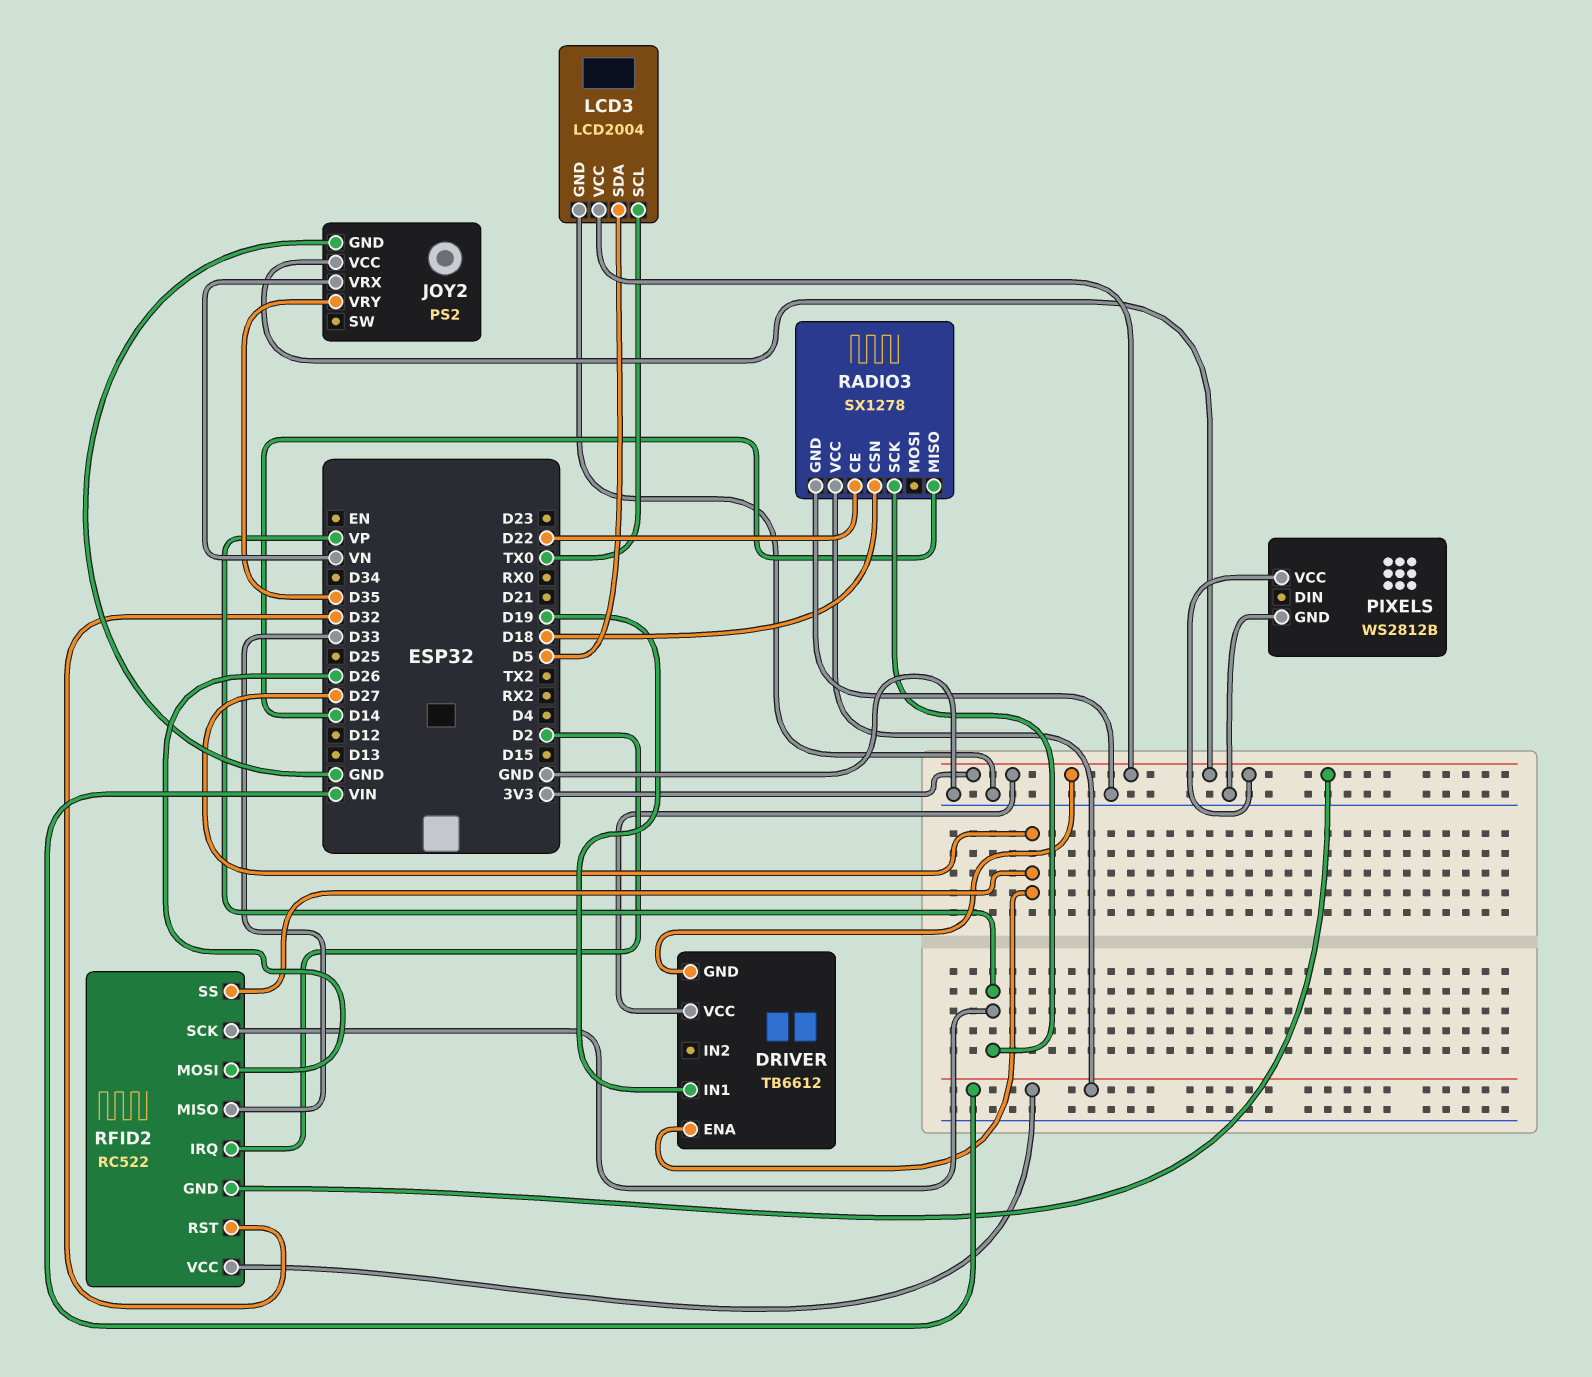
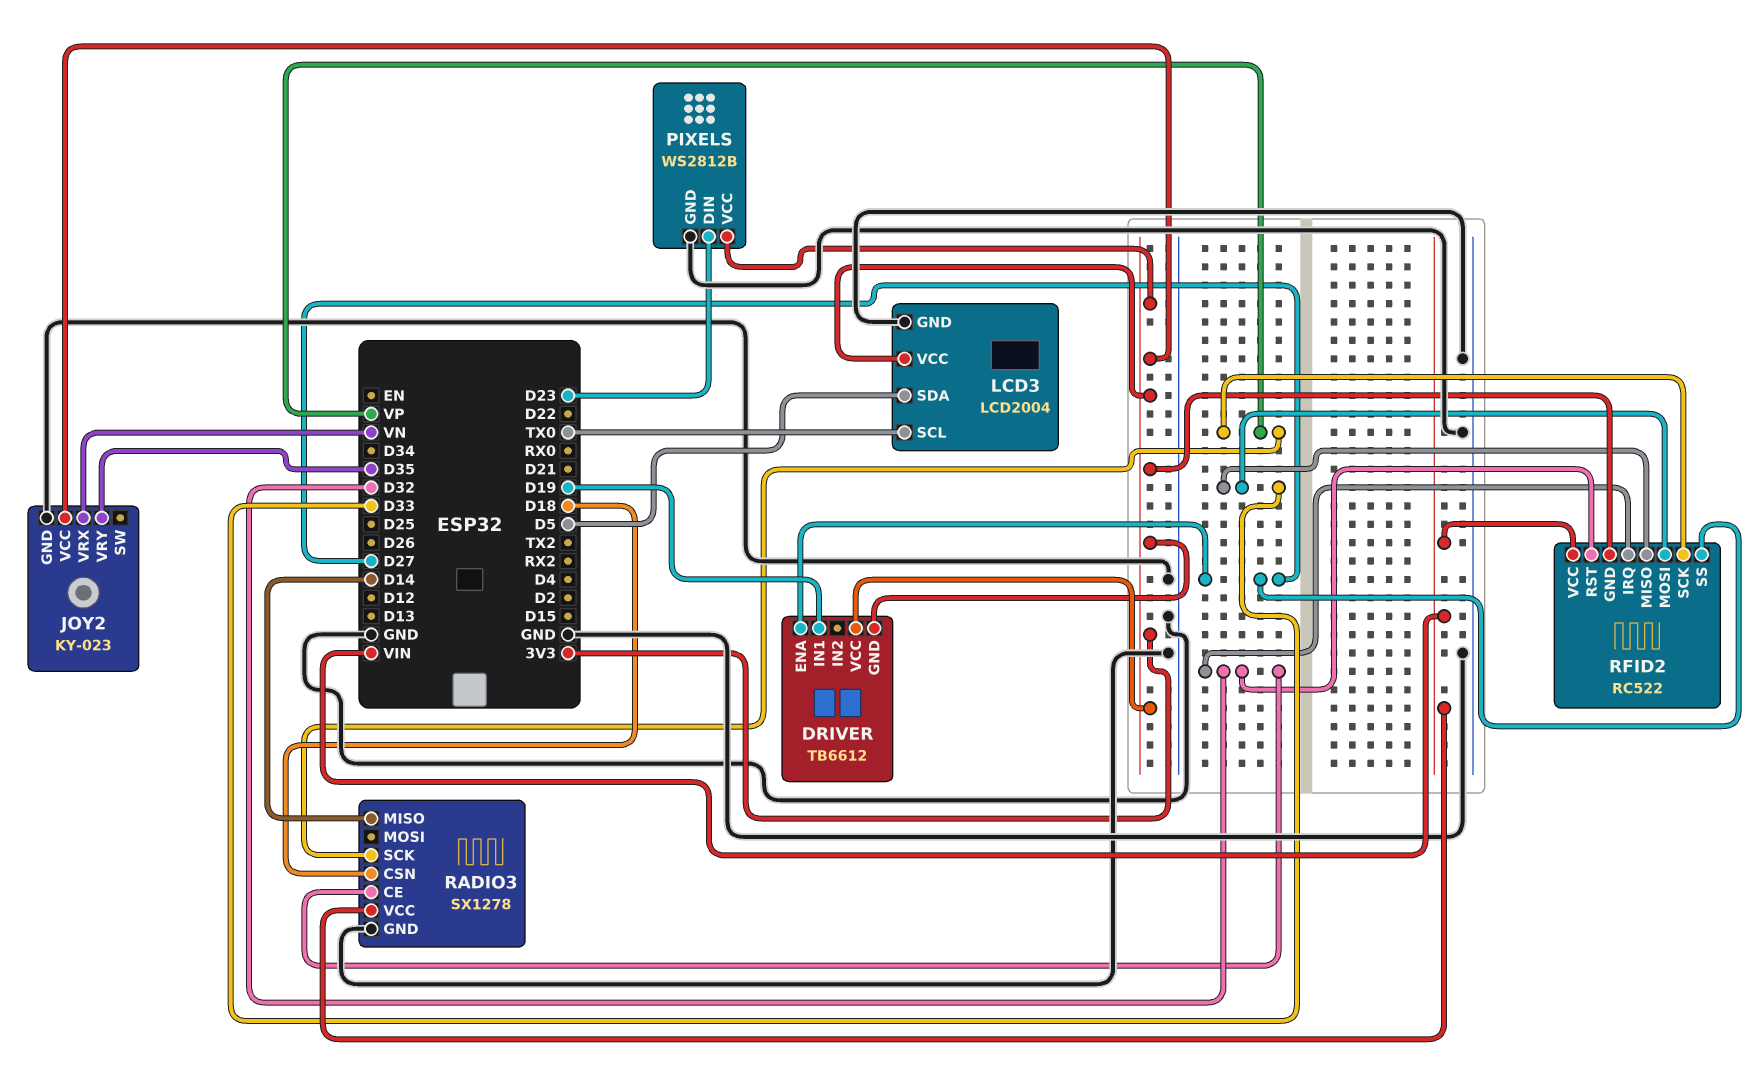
JOY2: PS2 -> KY-023
PIXELS pin DIN: none -> D23
RADIO3 pin CE: D22 -> D32
RFID2 pin IRQ: D2 -> D32
RFID2 pin MOSI: D26 -> D33

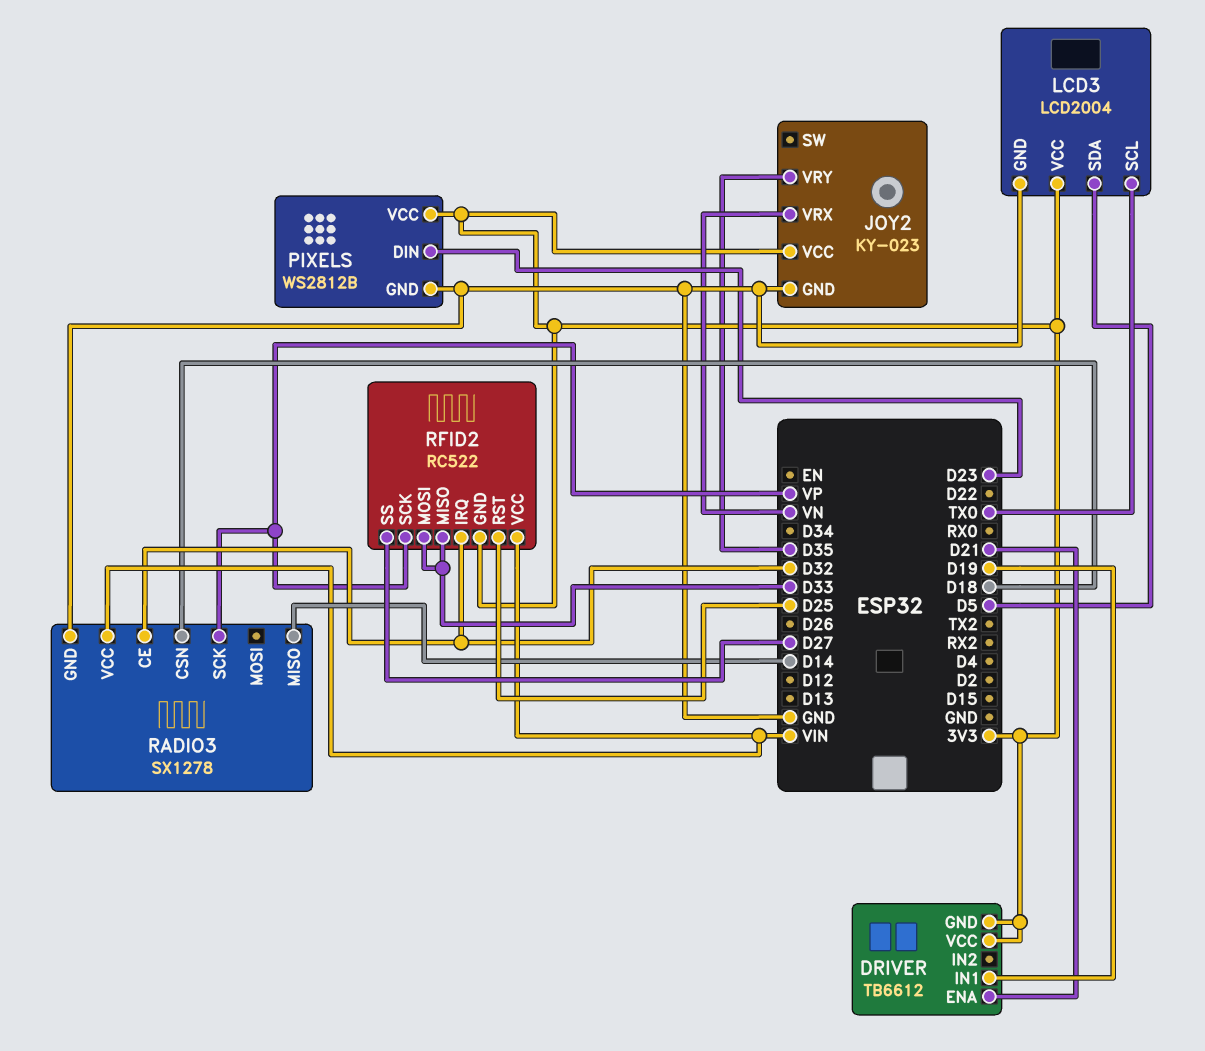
DRIVER pin ENA: D27 -> D21
RFID2 pin RST: D32 -> D25

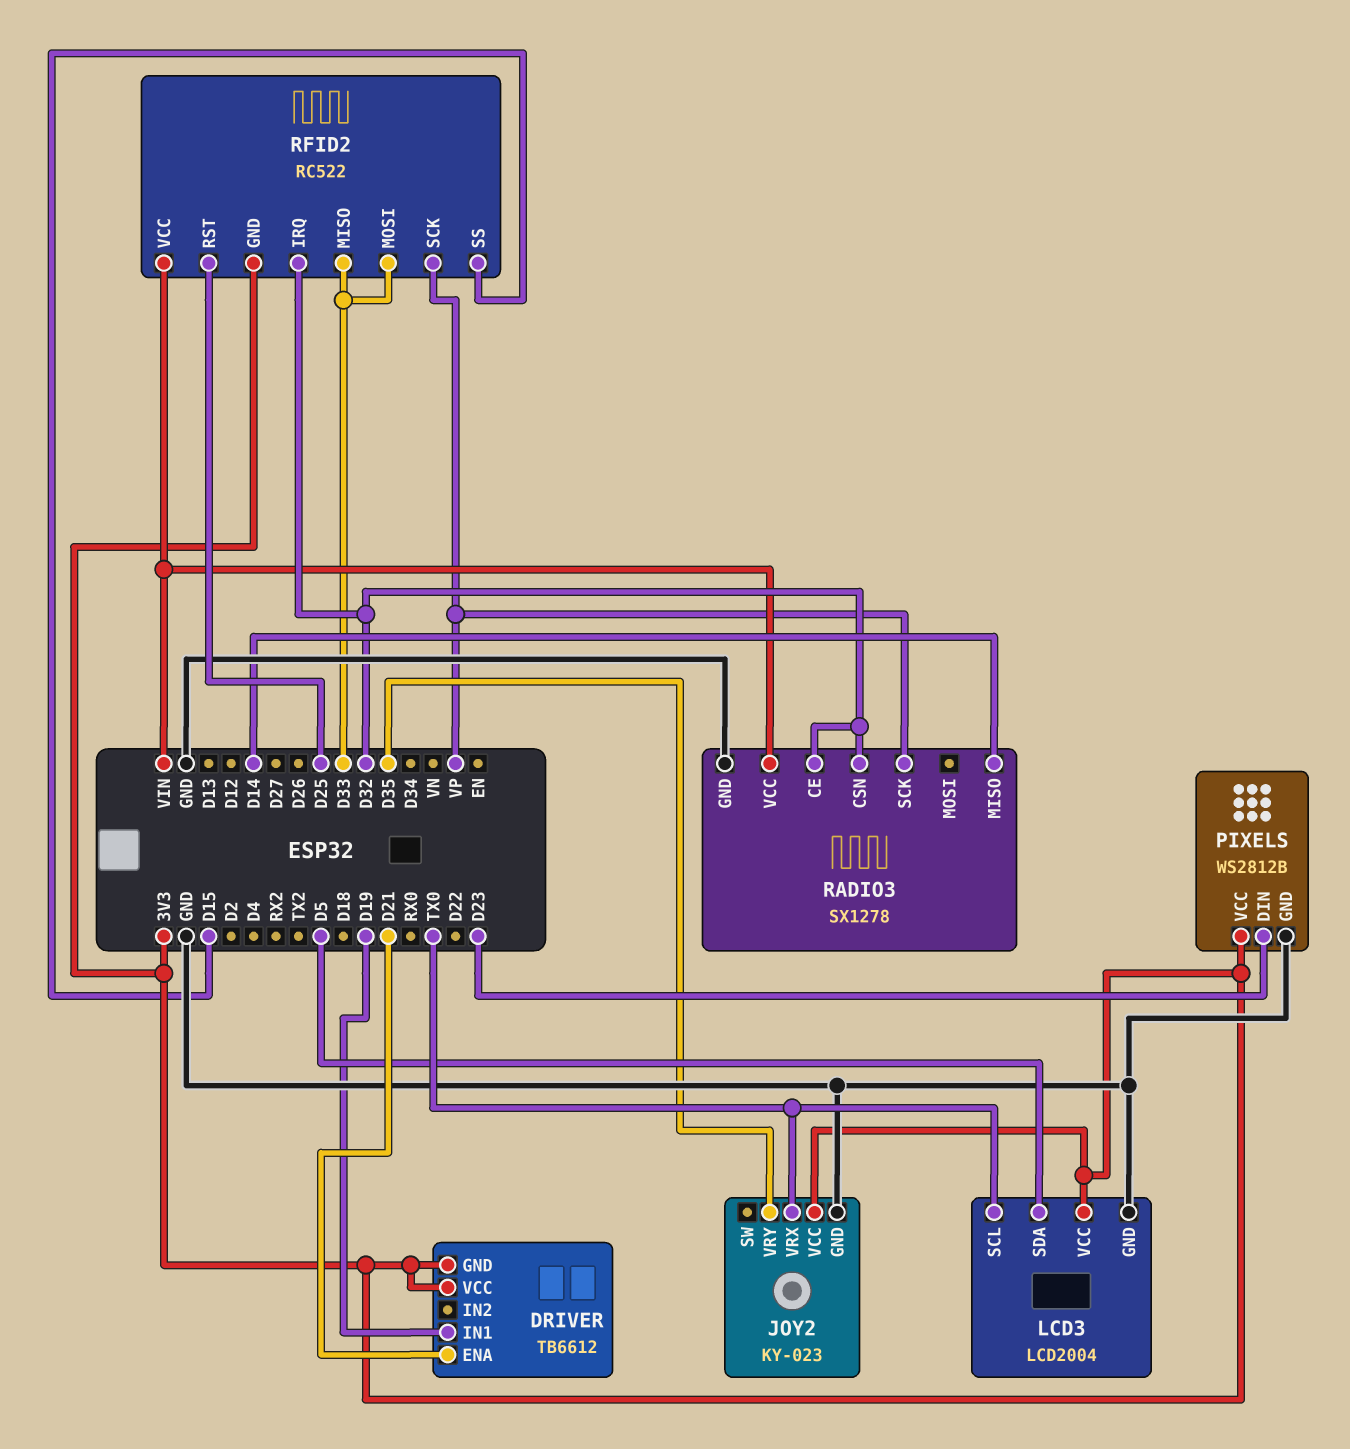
JOY2 pin VRX: VN -> TX0
RADIO3 pin CSN: D18 -> D32
RFID2 pin SS: D27 -> D15

